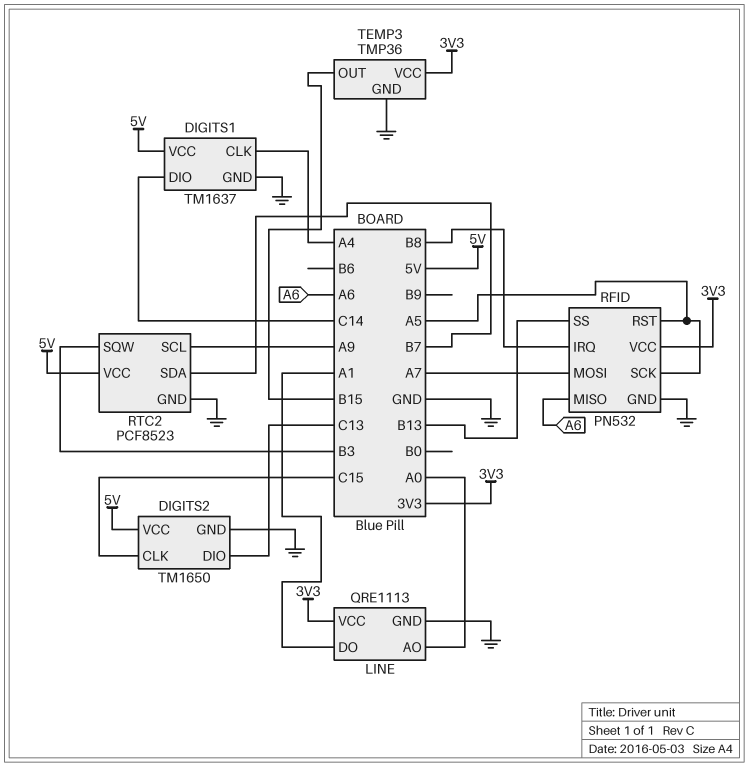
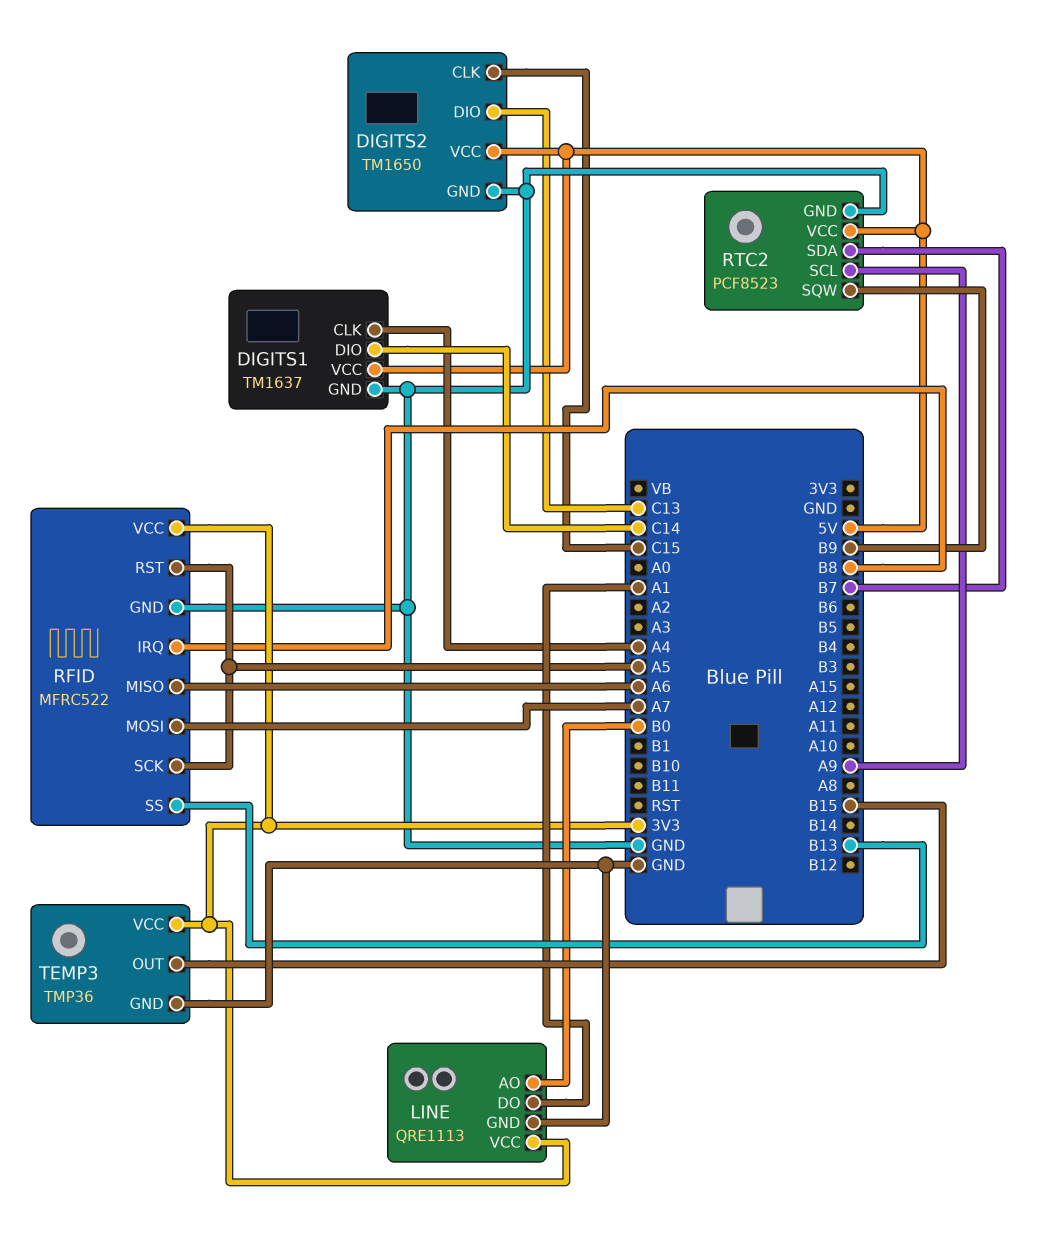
LINE pin AO: A0 -> B0
RFID: PN532 -> MFRC522
RTC2 pin SQW: B3 -> B9

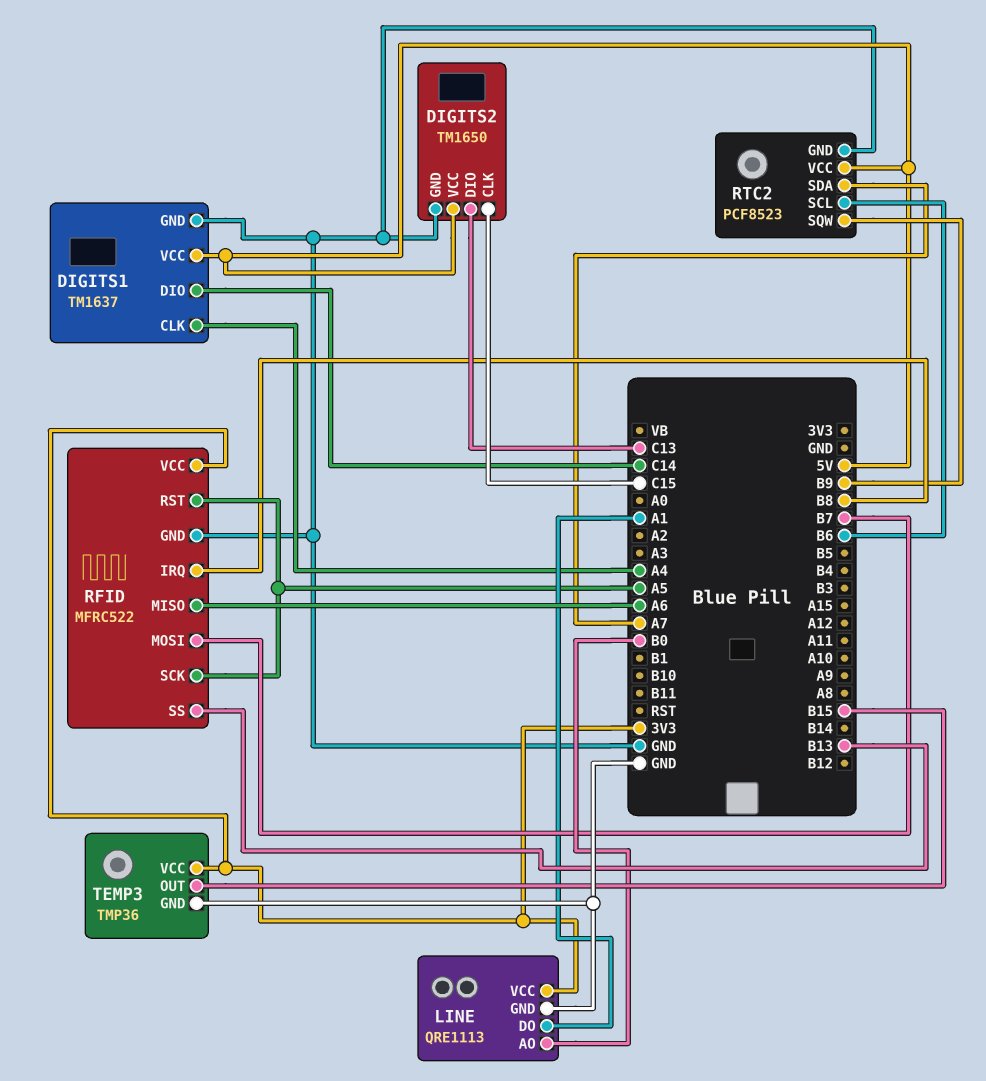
RFID pin MOSI: A7 -> B7
RTC2 pin SCL: A9 -> B6
RTC2 pin SDA: B7 -> A7

